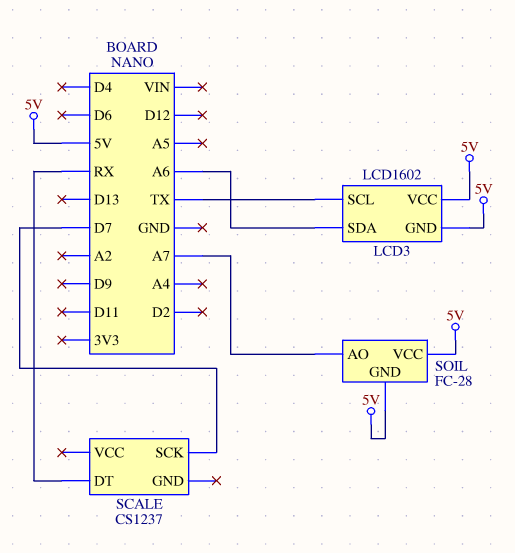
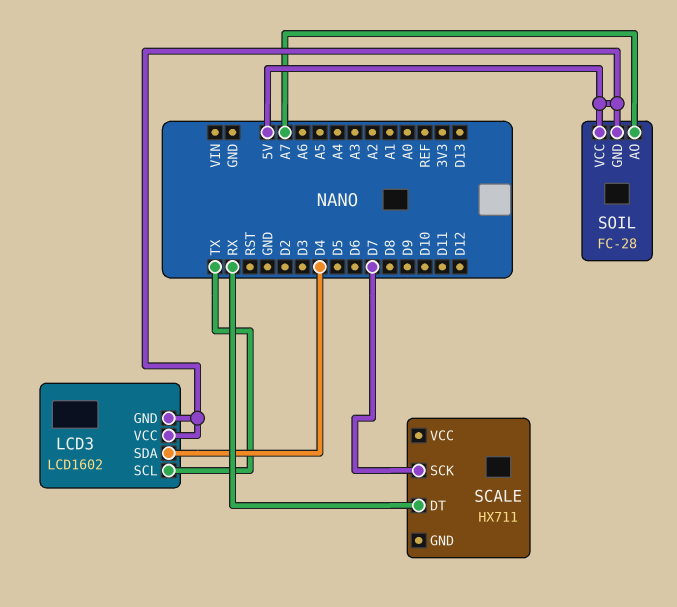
LCD3 pin SDA: A6 -> D4
SCALE: CS1237 -> HX711

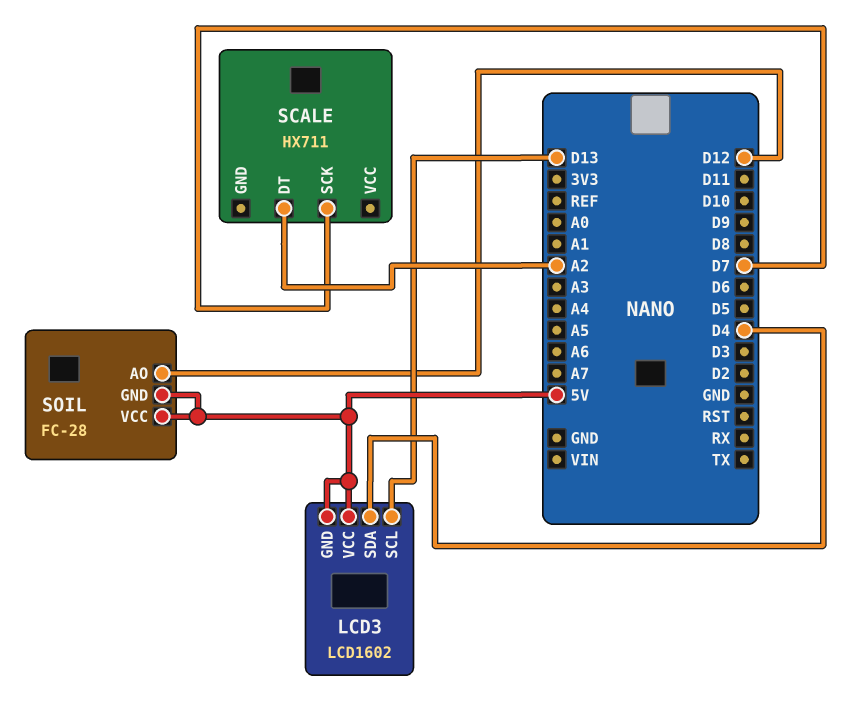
LCD3 pin SCL: TX -> D13
SCALE pin DT: RX -> A2
SOIL pin AO: A7 -> D12

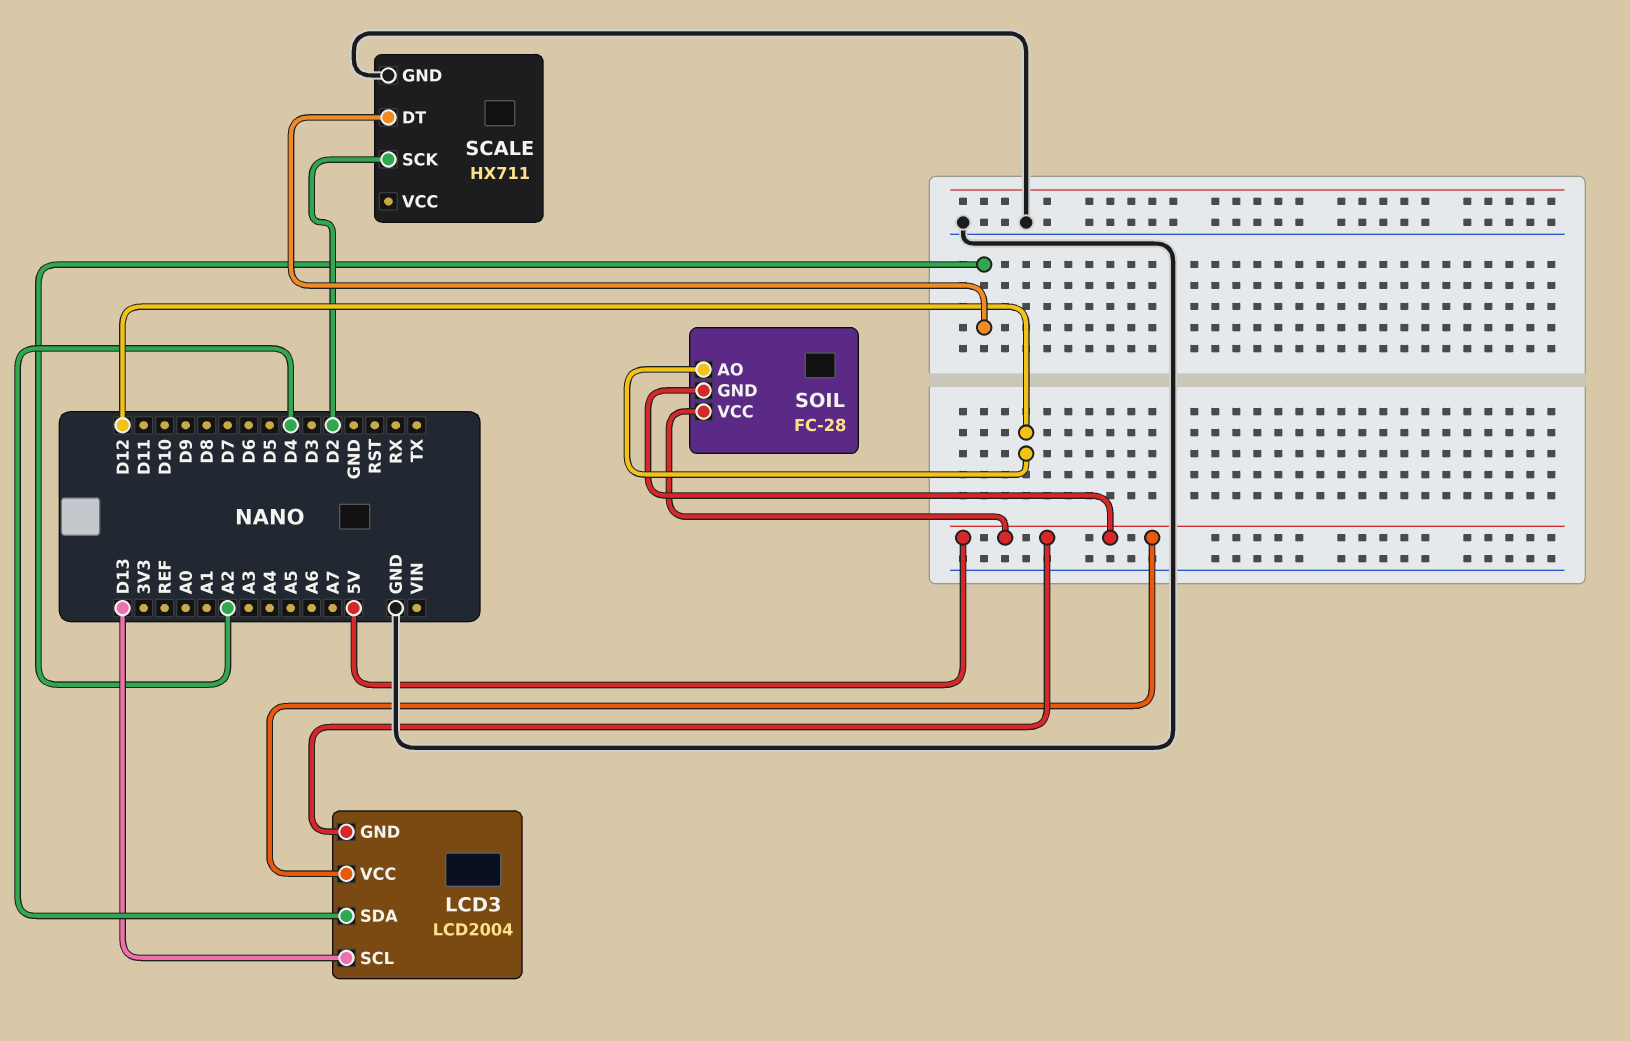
LCD3: LCD1602 -> LCD2004
SCALE pin GND: none -> GND
SCALE pin SCK: D7 -> D2

